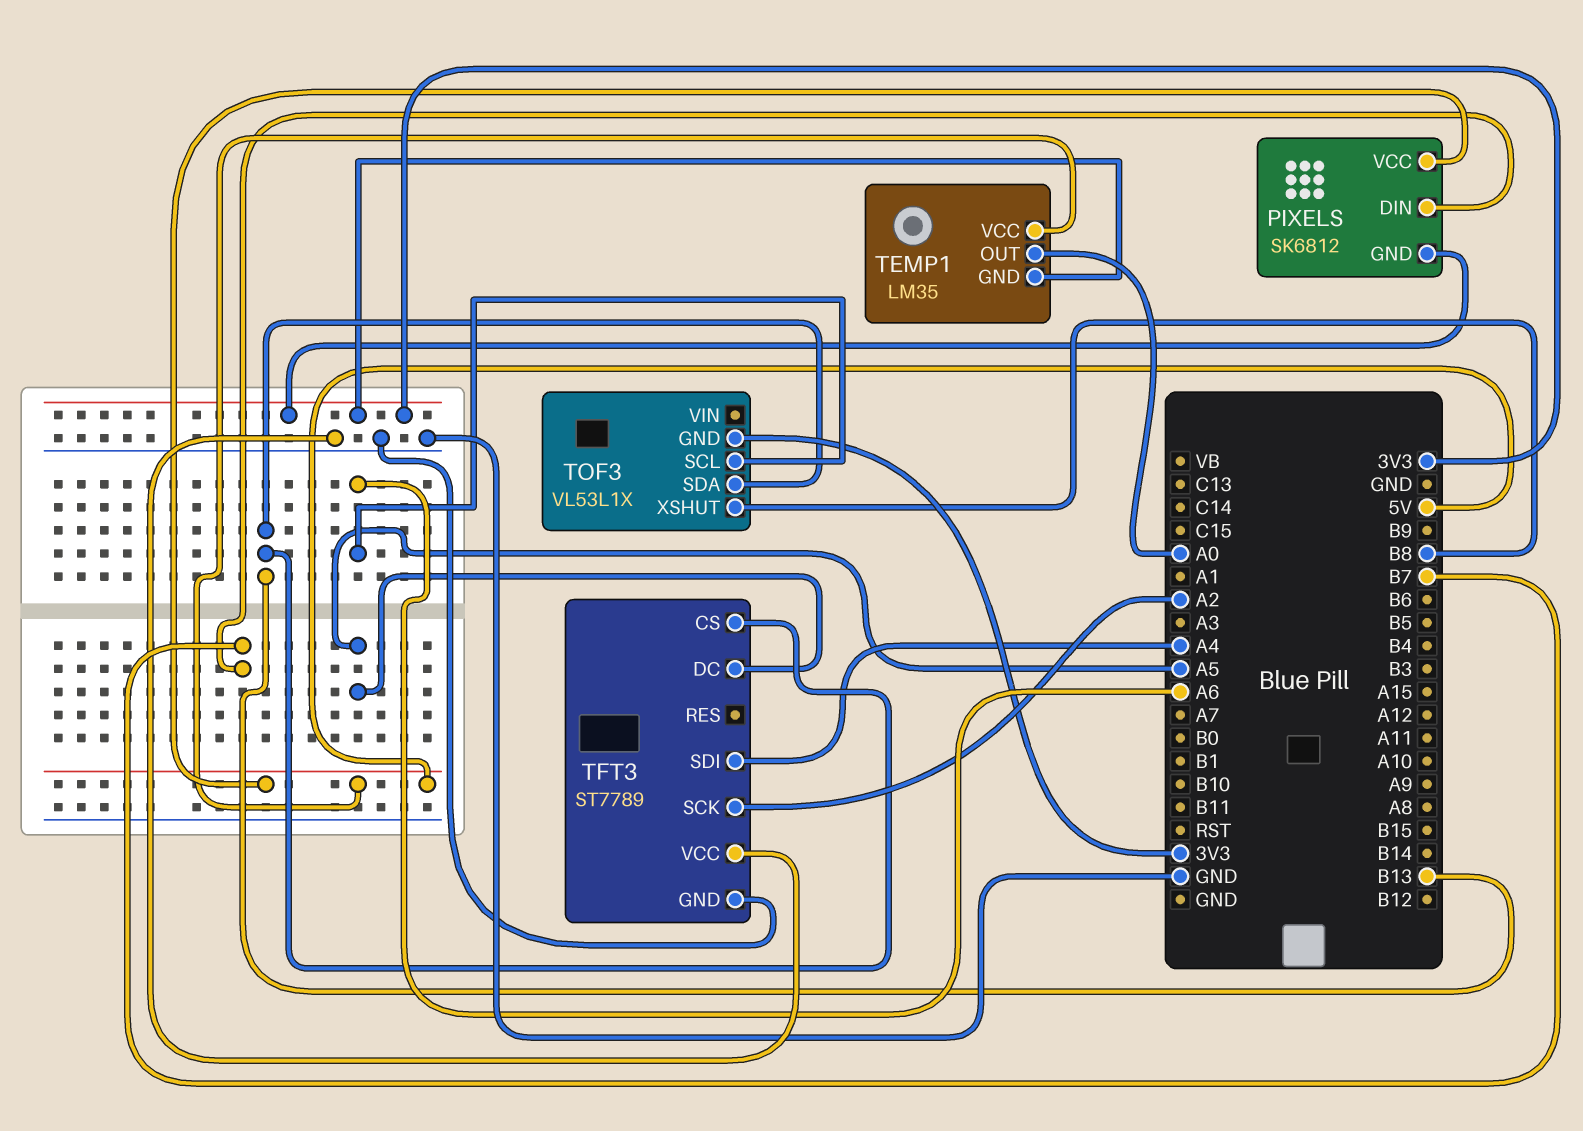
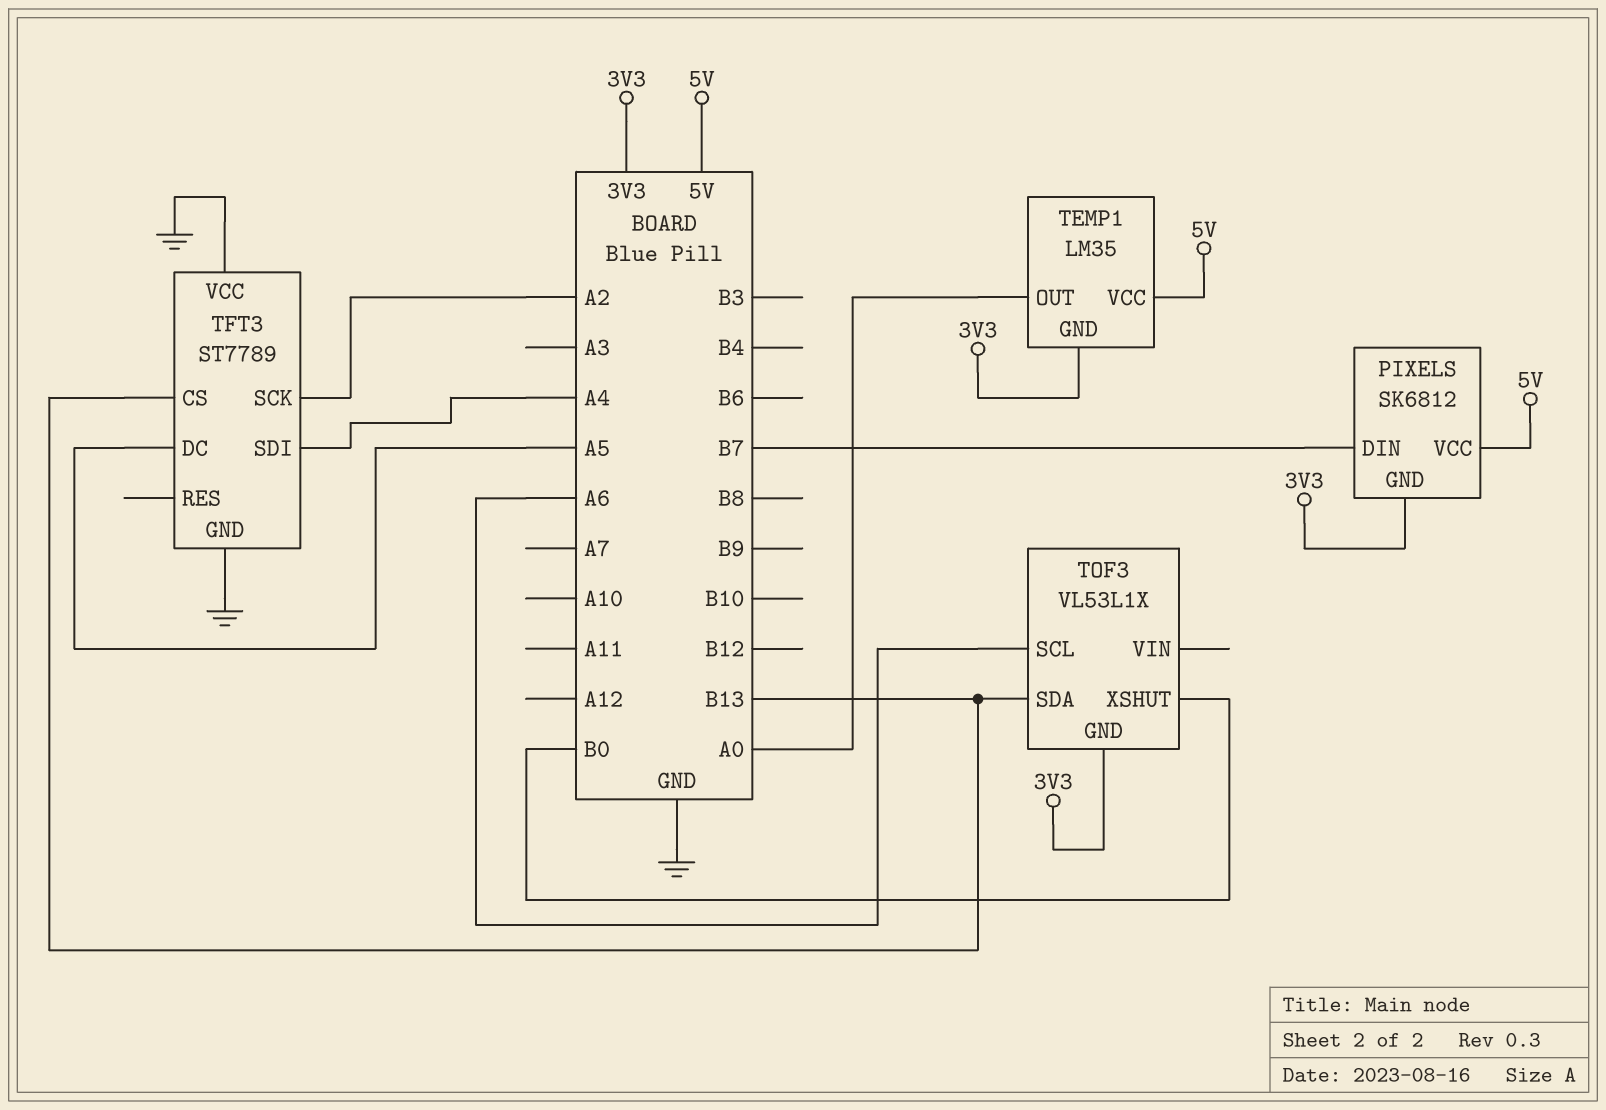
TOF3 pin XSHUT: B8 -> B0

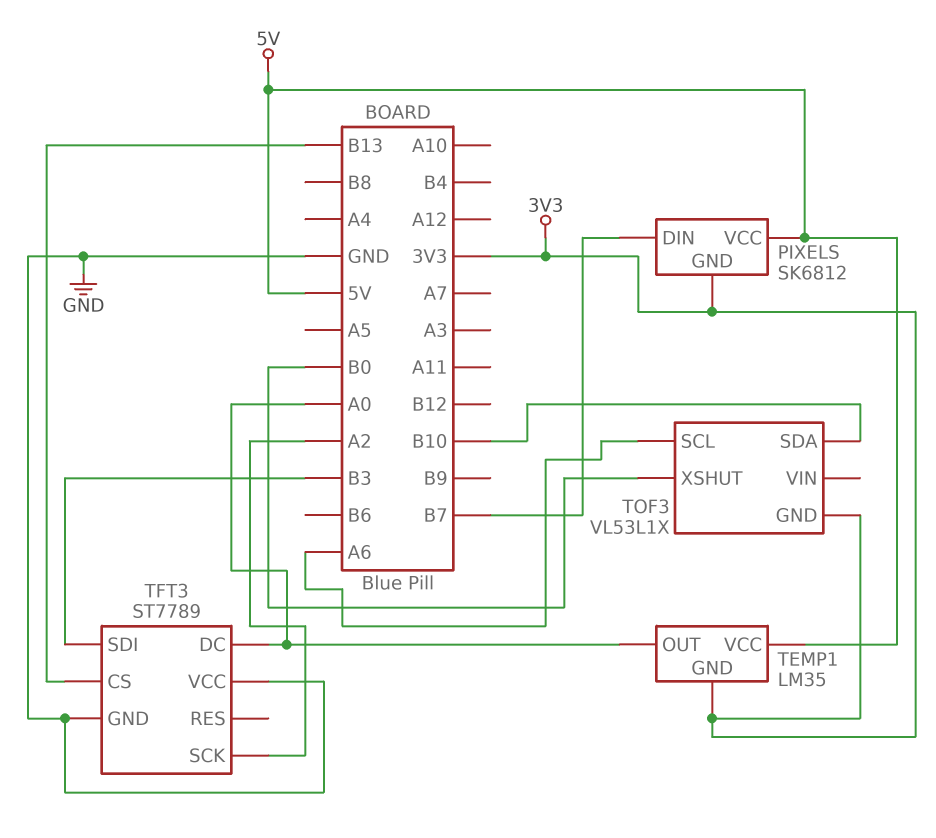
TFT3 pin DC: A5 -> A0
TFT3 pin SDI: A4 -> B3
TOF3 pin SDA: B13 -> B10

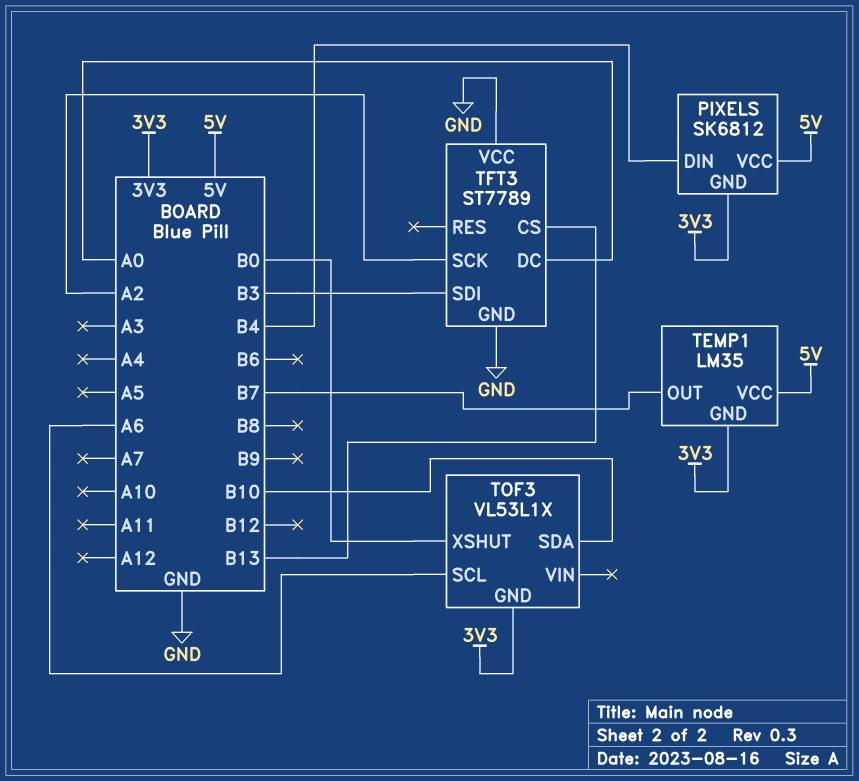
PIXELS pin DIN: B7 -> B4
TEMP1 pin OUT: A0 -> B7

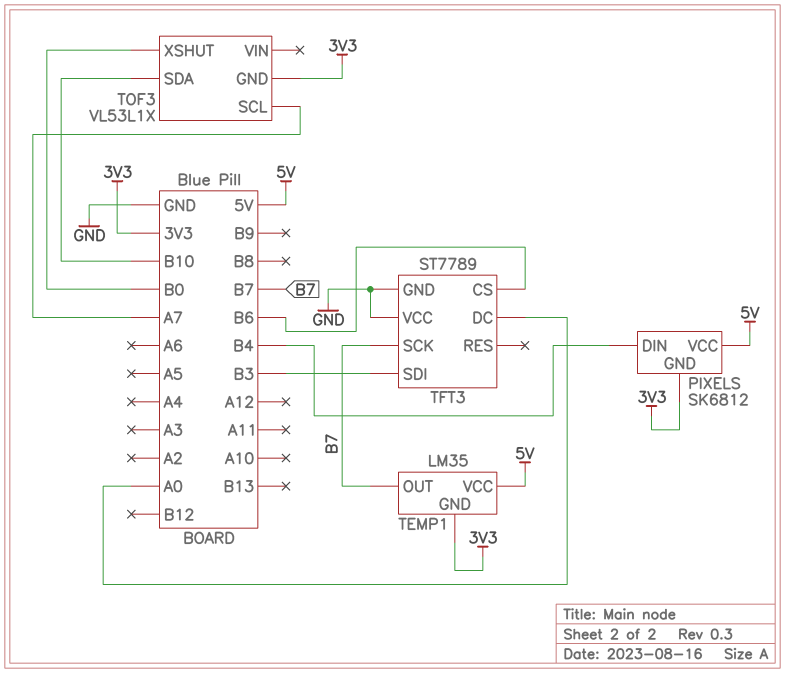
TFT3 pin CS: B13 -> B6
TFT3 pin SCK: A2 -> B7
TOF3 pin SCL: A6 -> A7

